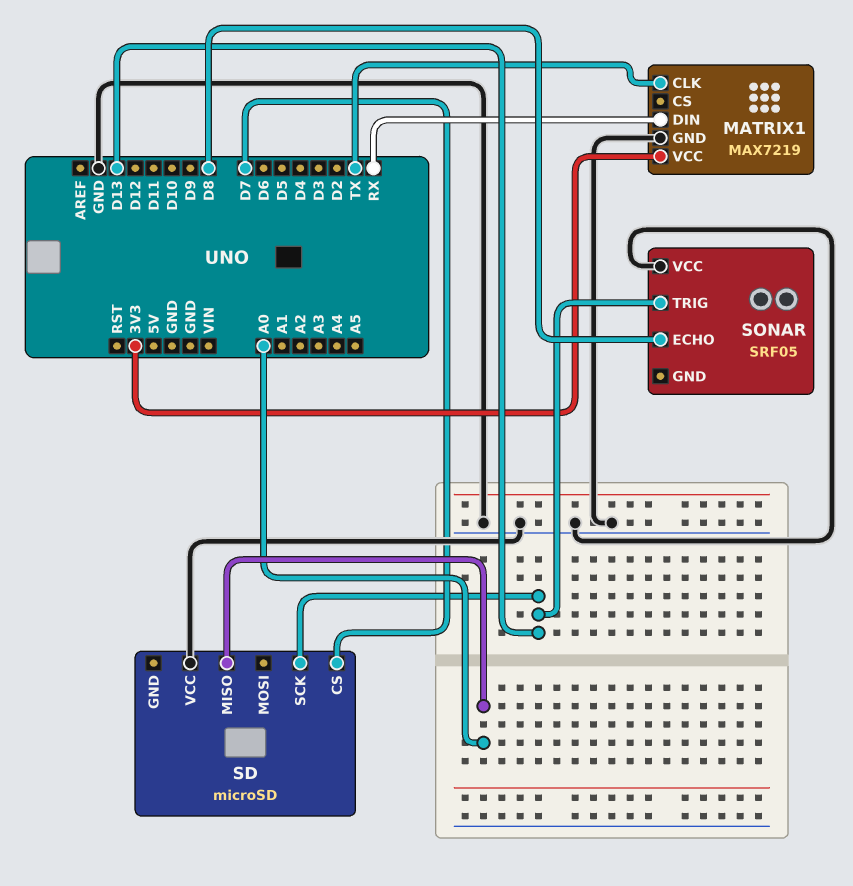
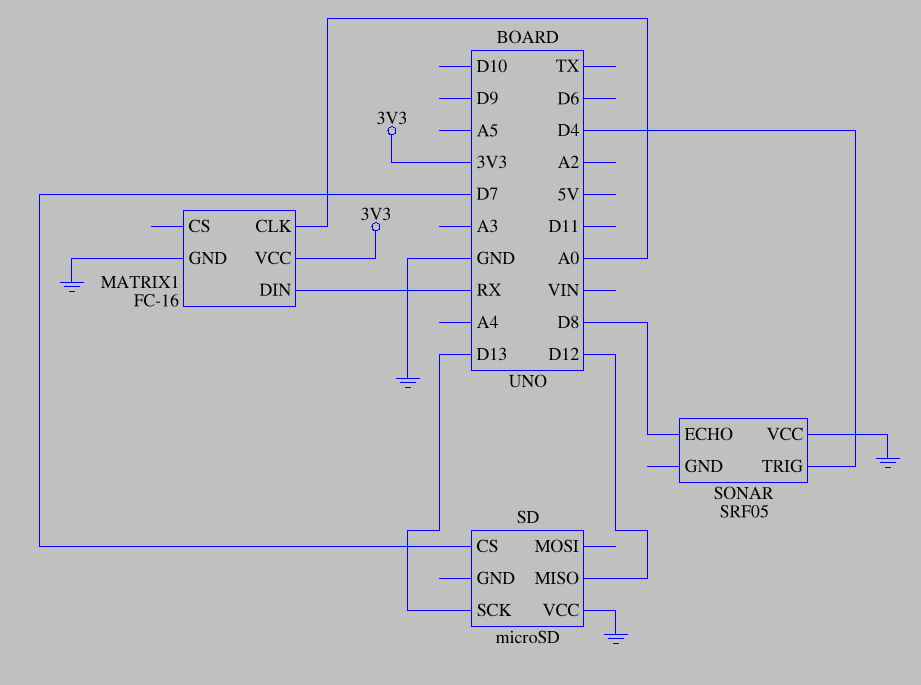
MATRIX1: MAX7219 -> FC-16
MATRIX1 pin CLK: TX -> A0
SD pin MISO: A0 -> D12
SONAR pin TRIG: D13 -> D4

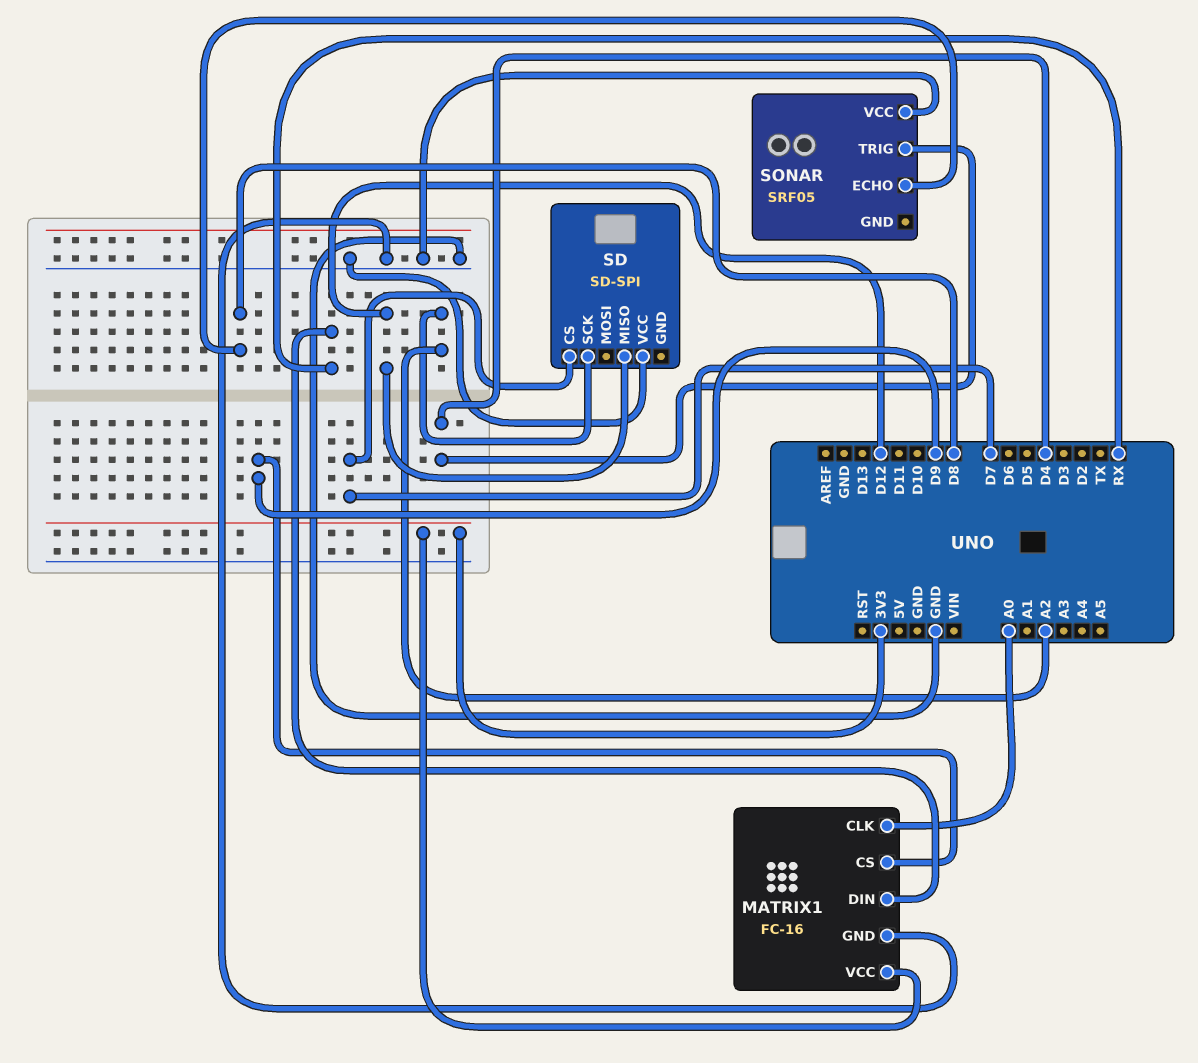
MATRIX1 pin CS: none -> D9
SD: microSD -> SD-SPI
SD pin SCK: D13 -> A2

